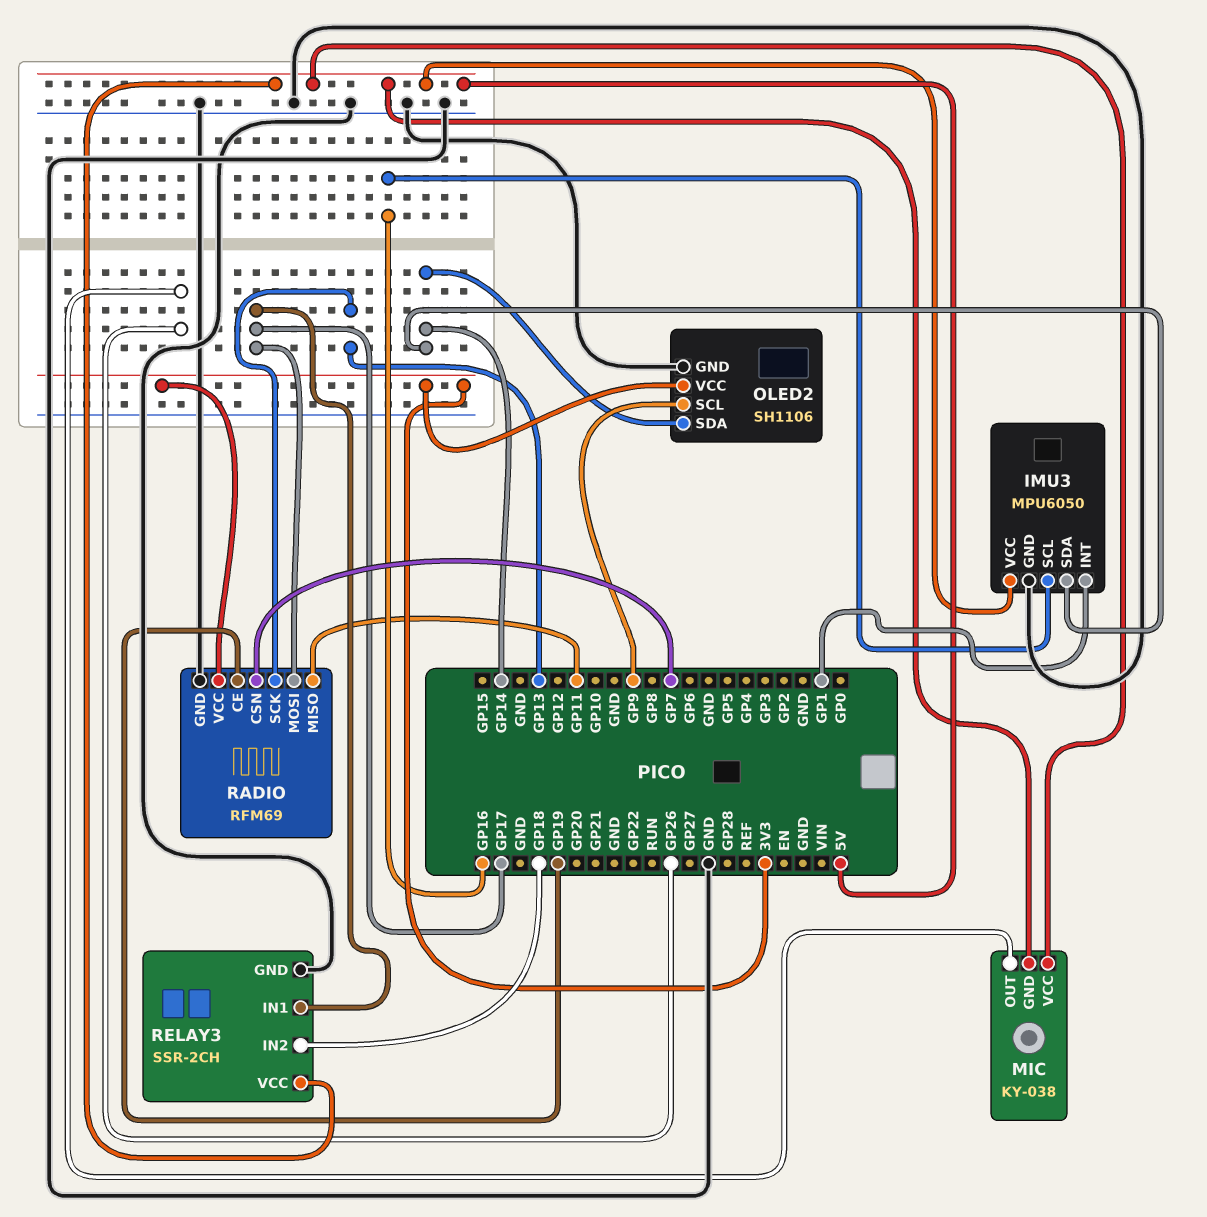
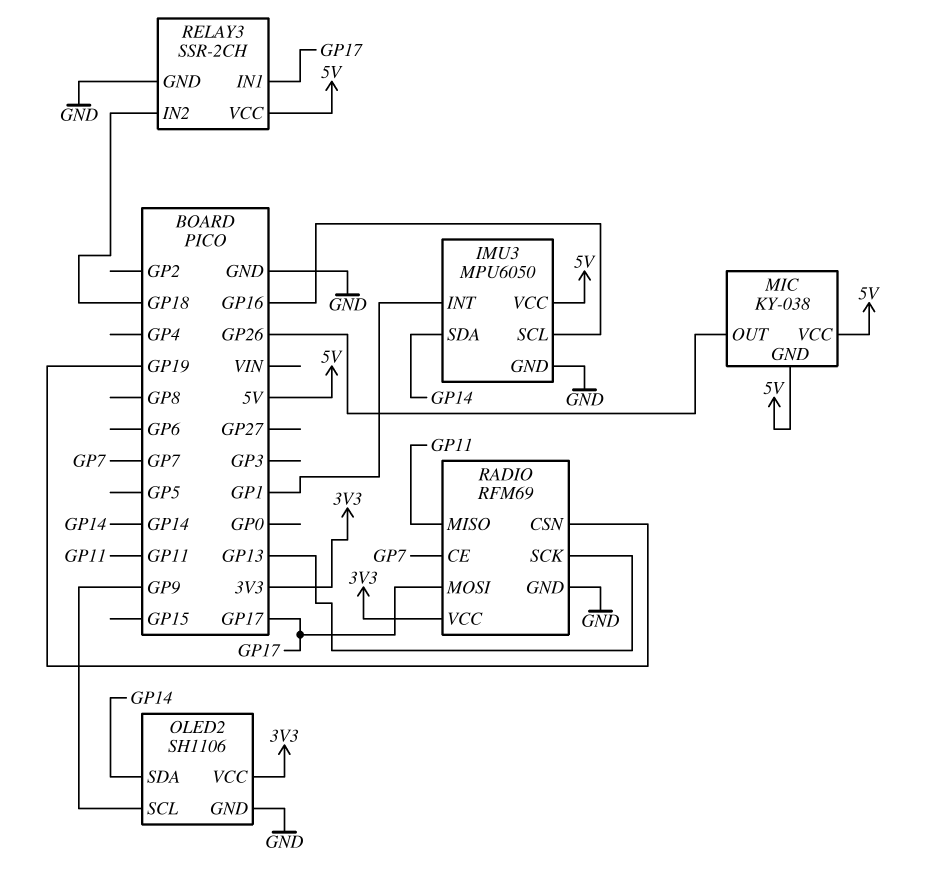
RADIO pin CE: GP19 -> GP7
RADIO pin CSN: GP7 -> GP19

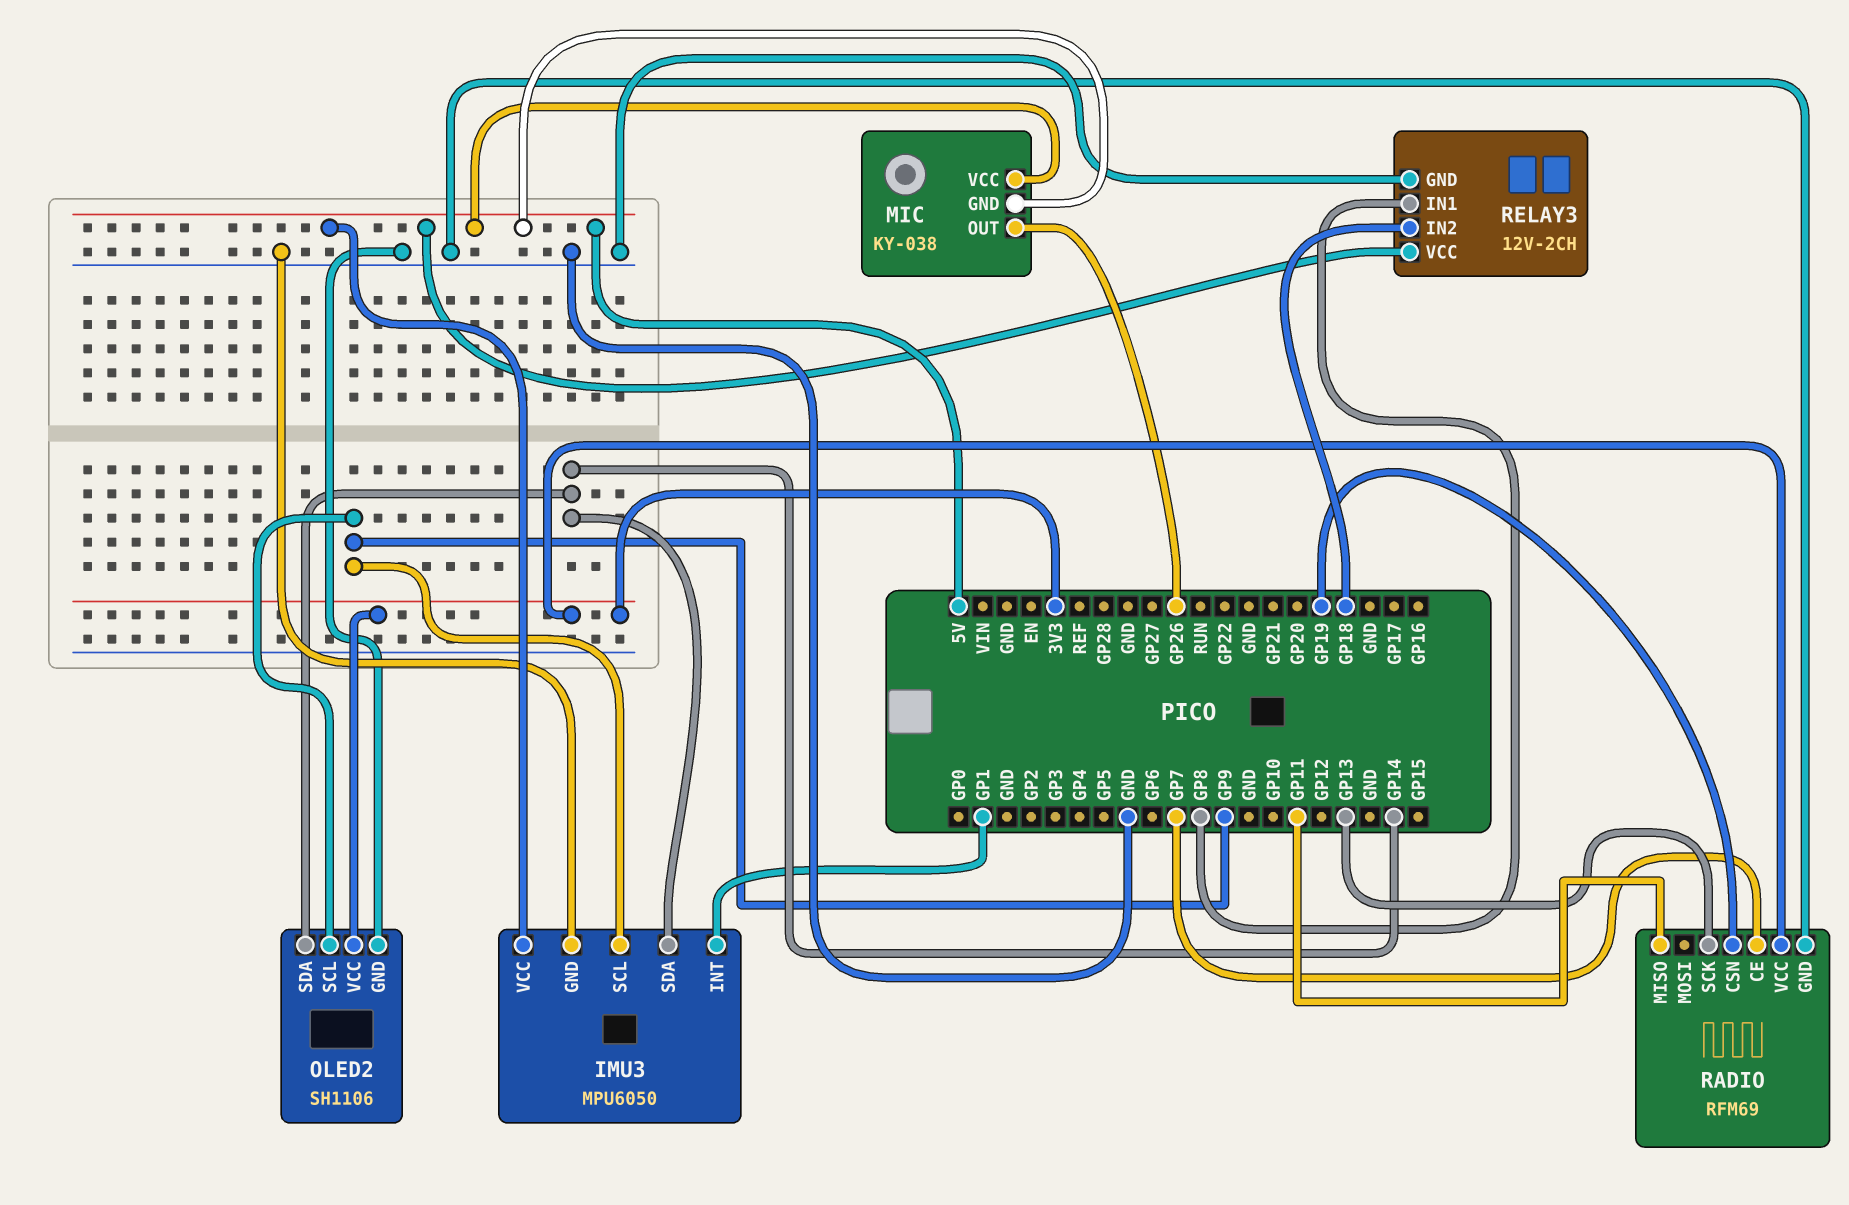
IMU3 pin SCL: GP16 -> GP9
RADIO pin MOSI: GP17 -> none
RELAY3: SSR-2CH -> 12V-2CH
RELAY3 pin IN1: GP17 -> GP8

